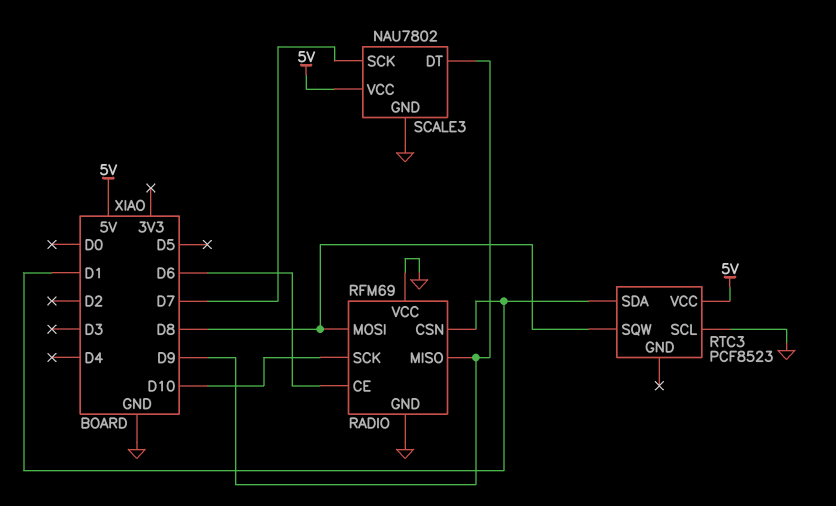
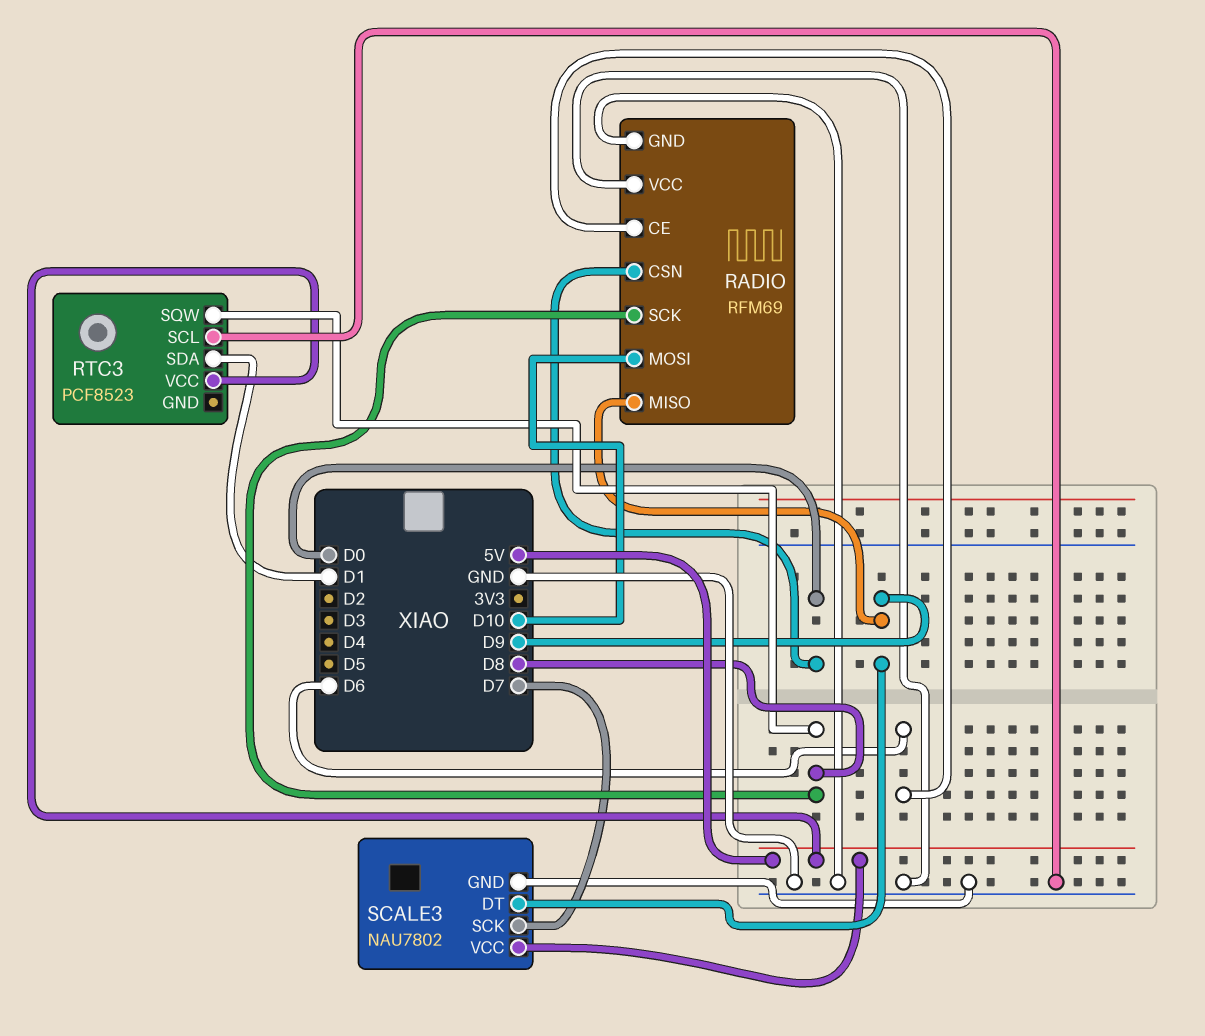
RADIO pin CSN: D1 -> D0
RADIO pin MOSI: D8 -> D10
RADIO pin SCK: D10 -> D8

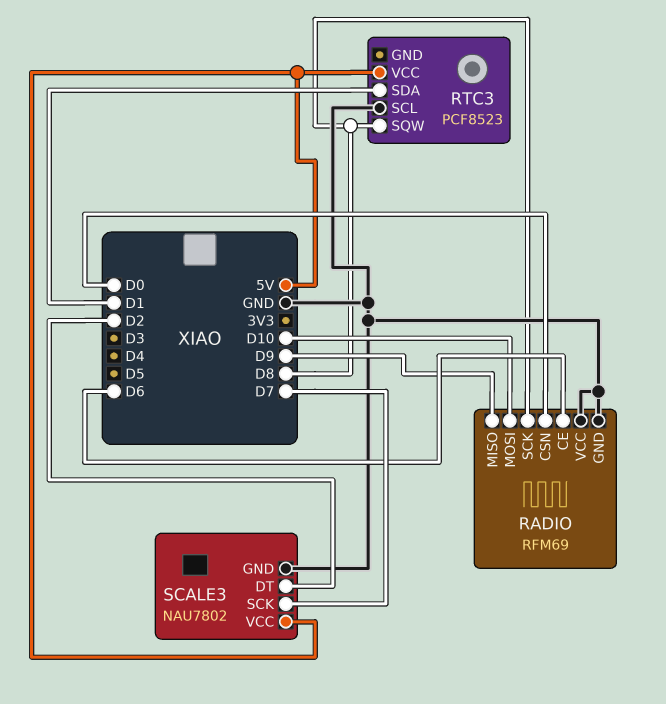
SCALE3 pin DT: D9 -> D2

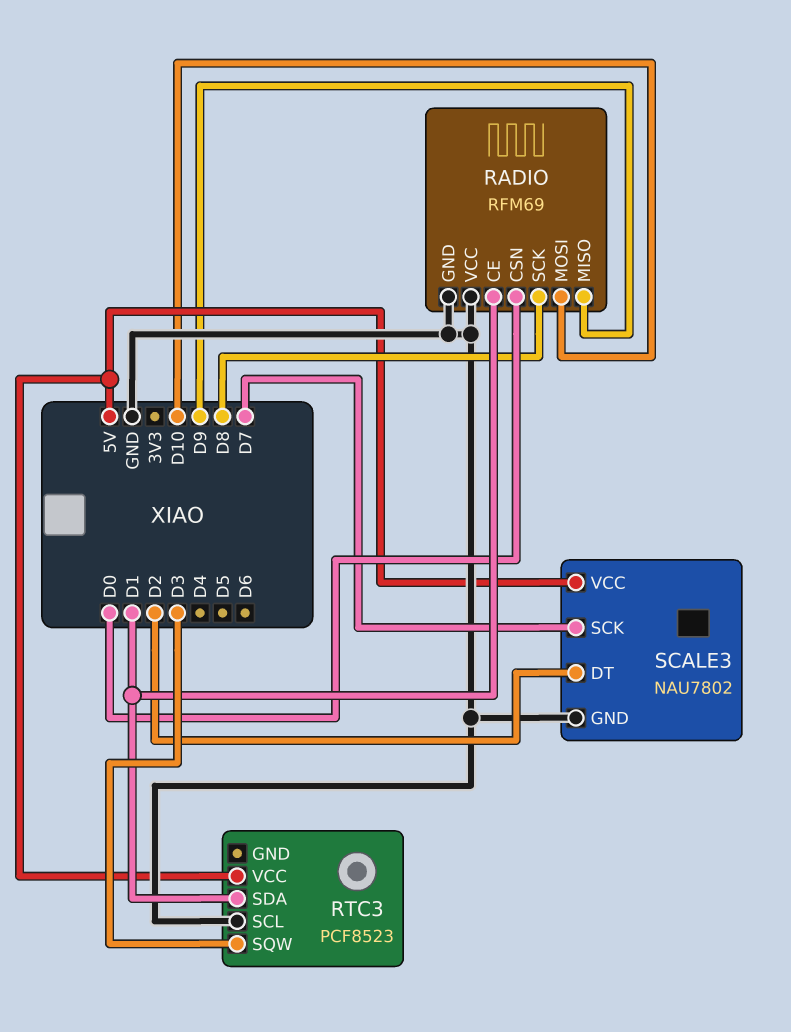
RADIO pin CE: D6 -> D1
RTC3 pin SQW: D8 -> D3

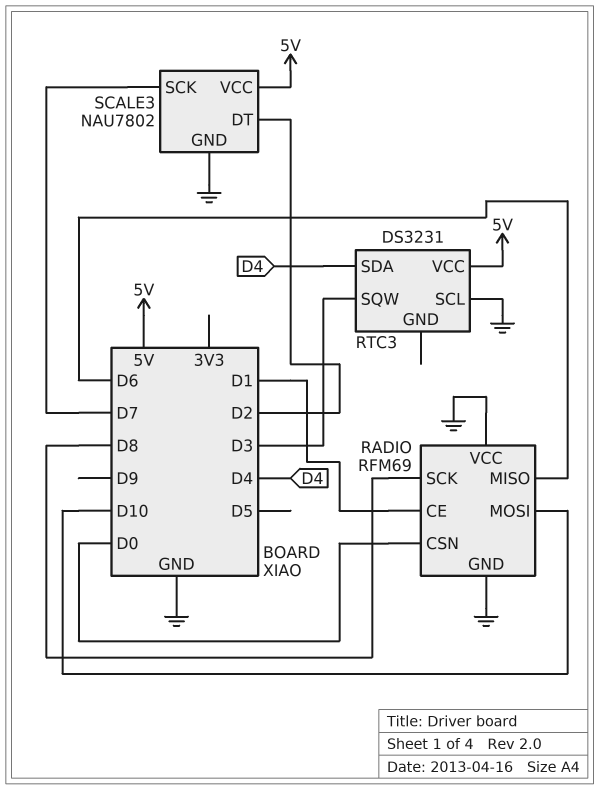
RADIO pin MISO: D9 -> D6
RTC3: PCF8523 -> DS3231
RTC3 pin SDA: D1 -> D4

